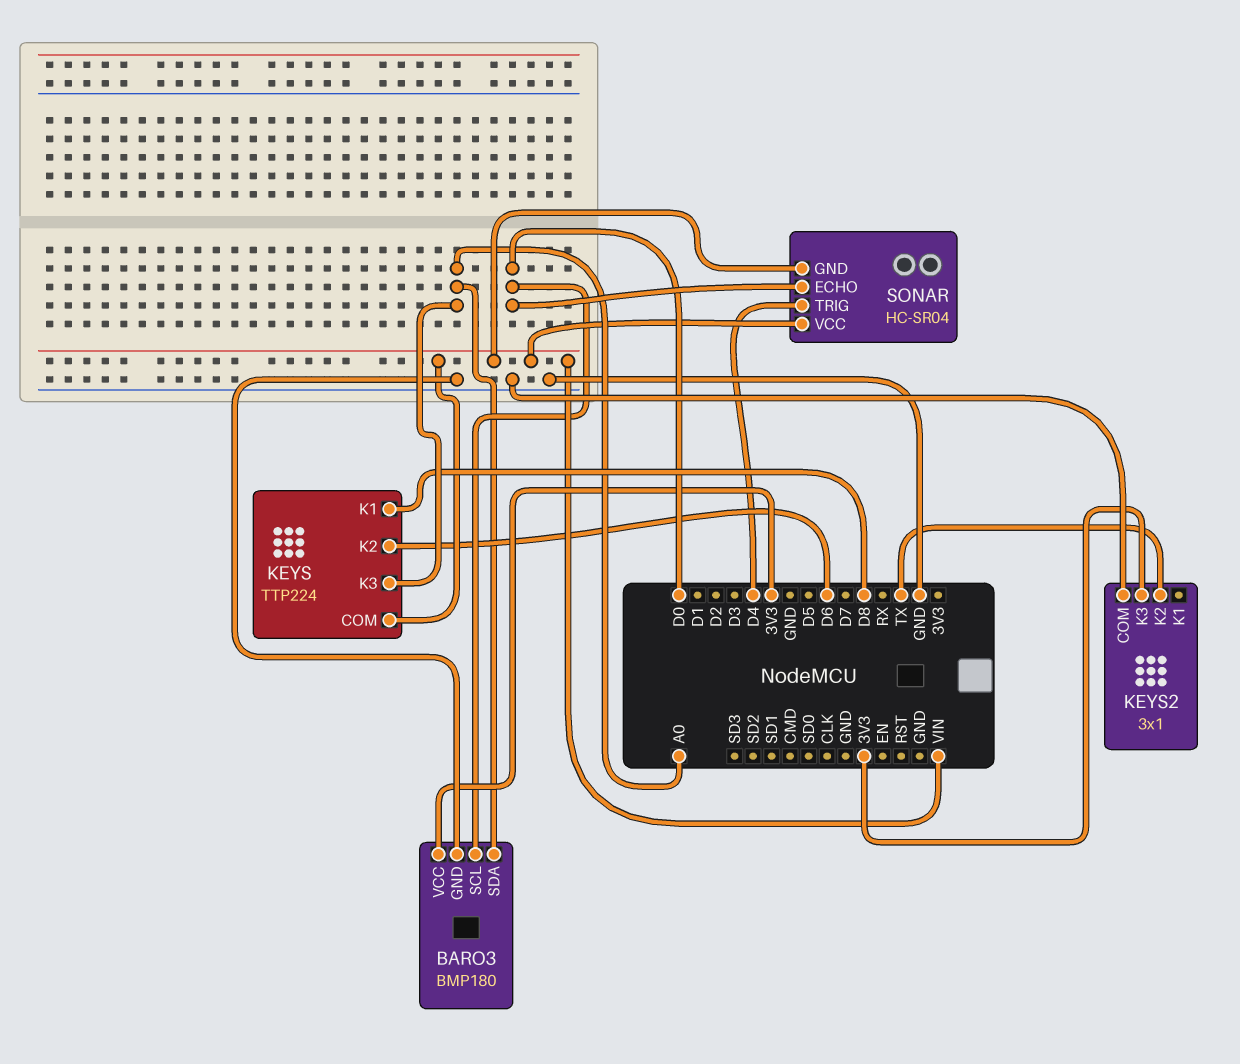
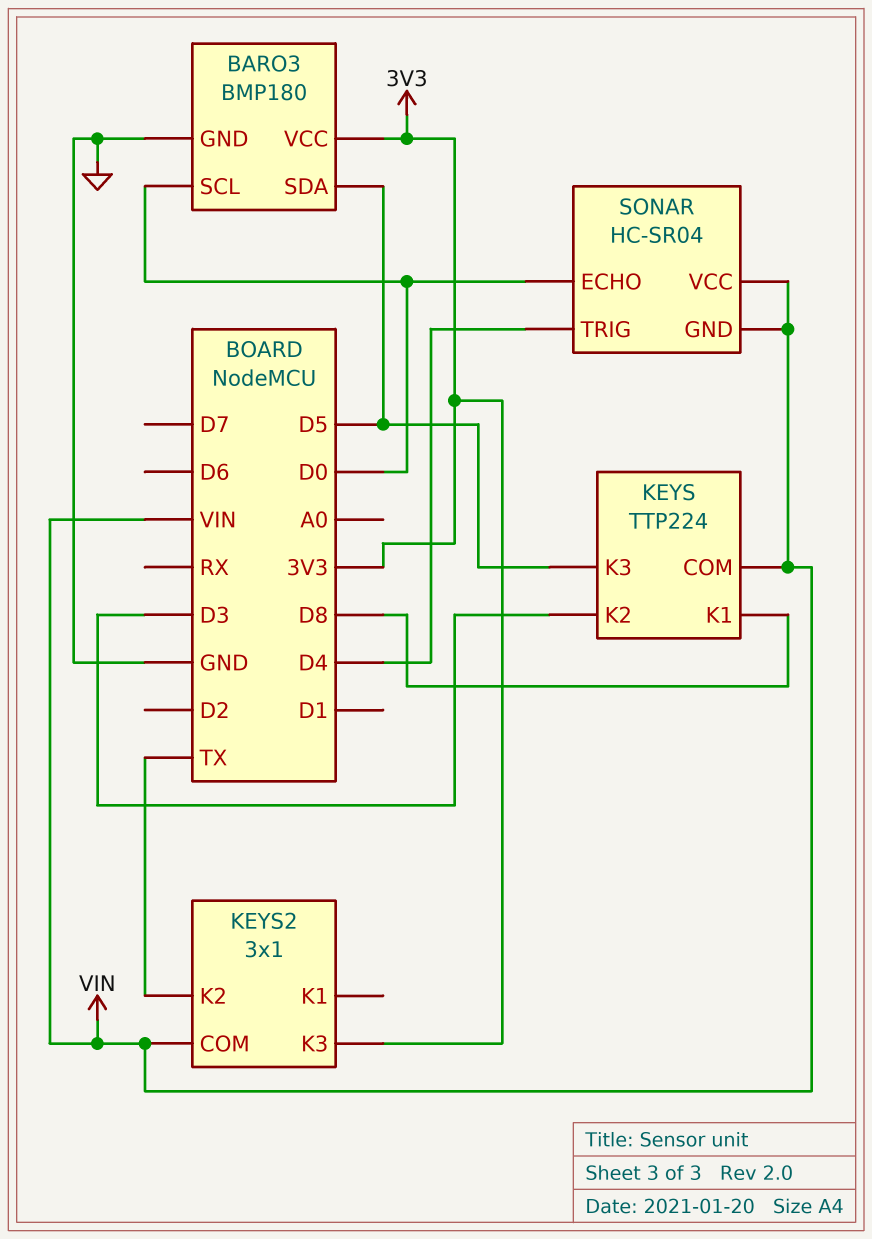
BARO3 pin SDA: A0 -> D5
KEYS pin K2: D6 -> D3
KEYS pin K3: A0 -> D5
KEYS2 pin COM: GND -> VIN

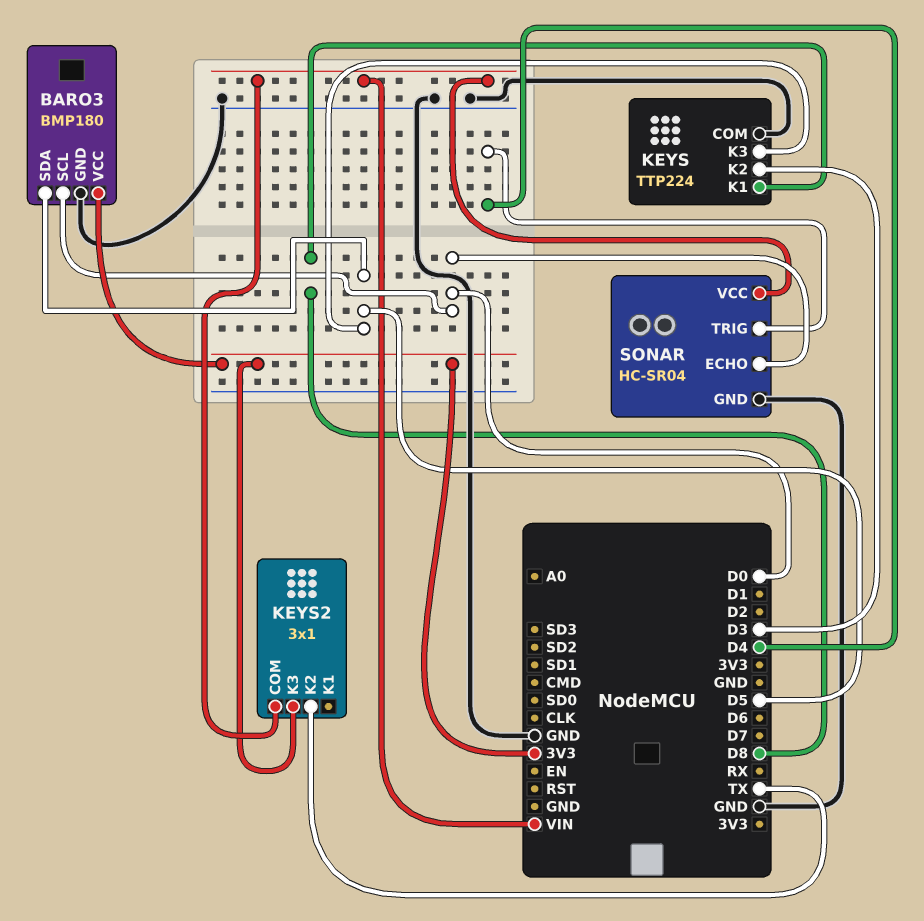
KEYS pin COM: VIN -> GND
SONAR pin GND: VIN -> GND

